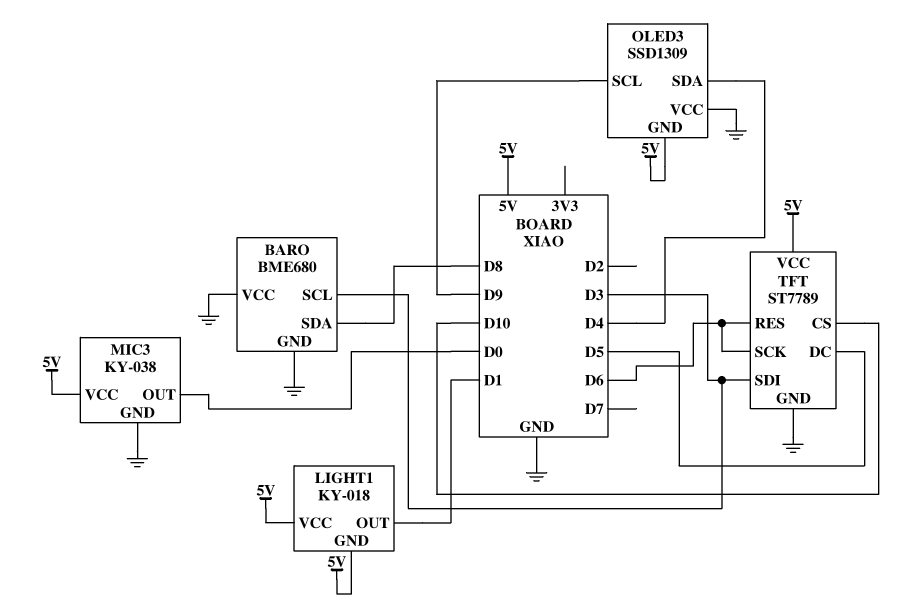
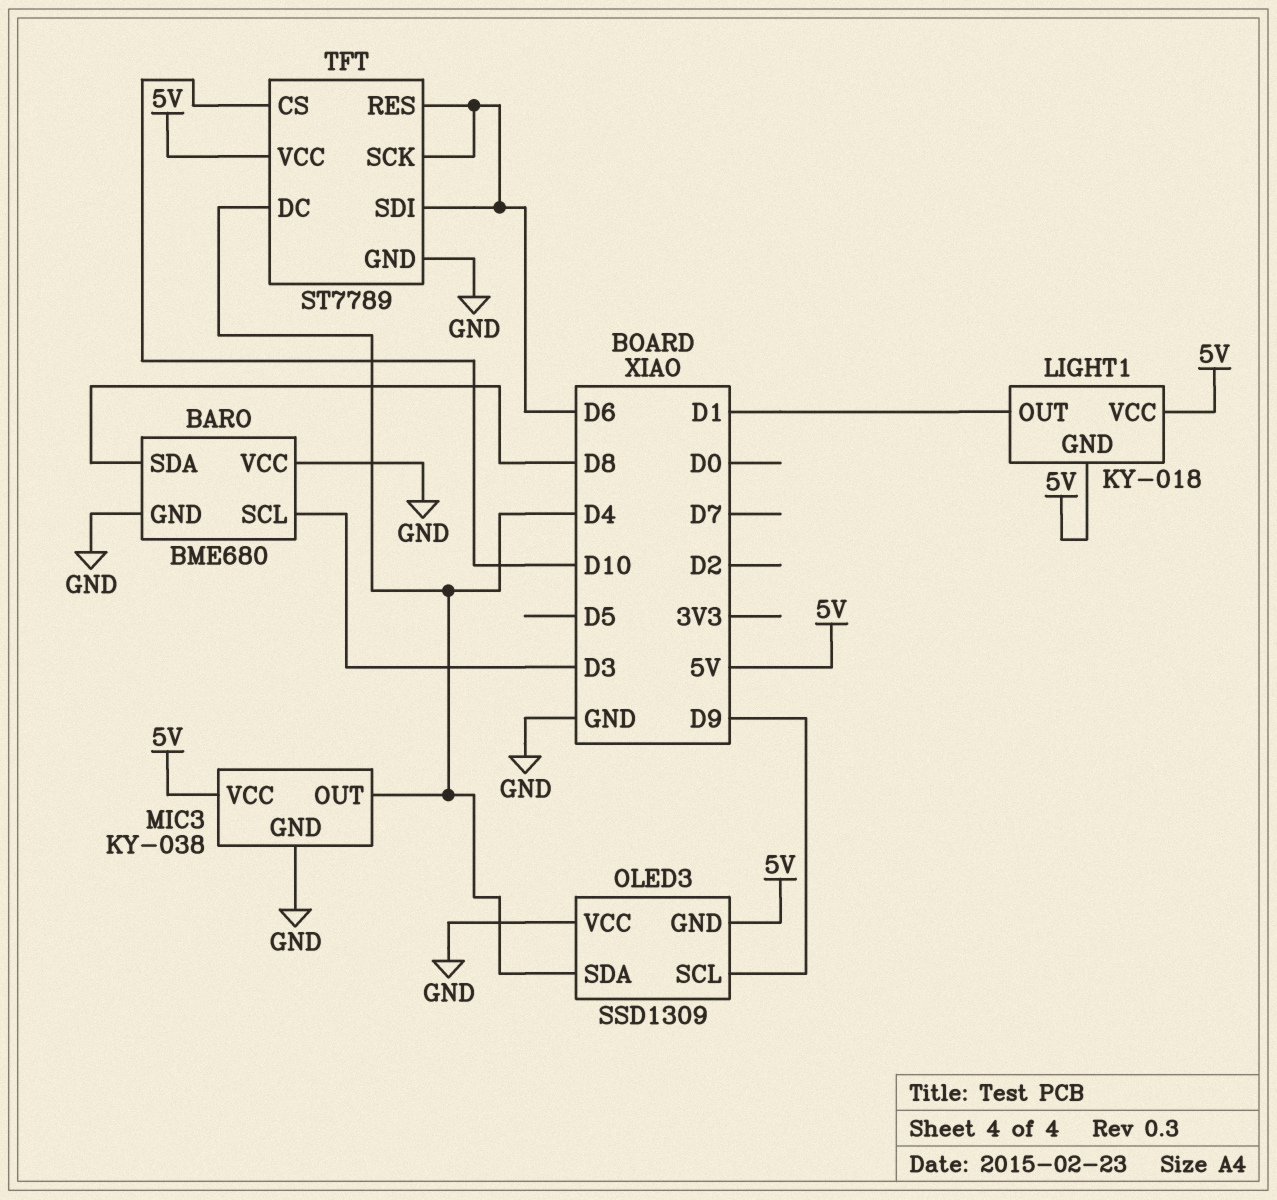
MIC3 pin OUT: D0 -> D4
TFT pin DC: D5 -> D4
TFT pin SDI: D3 -> D6

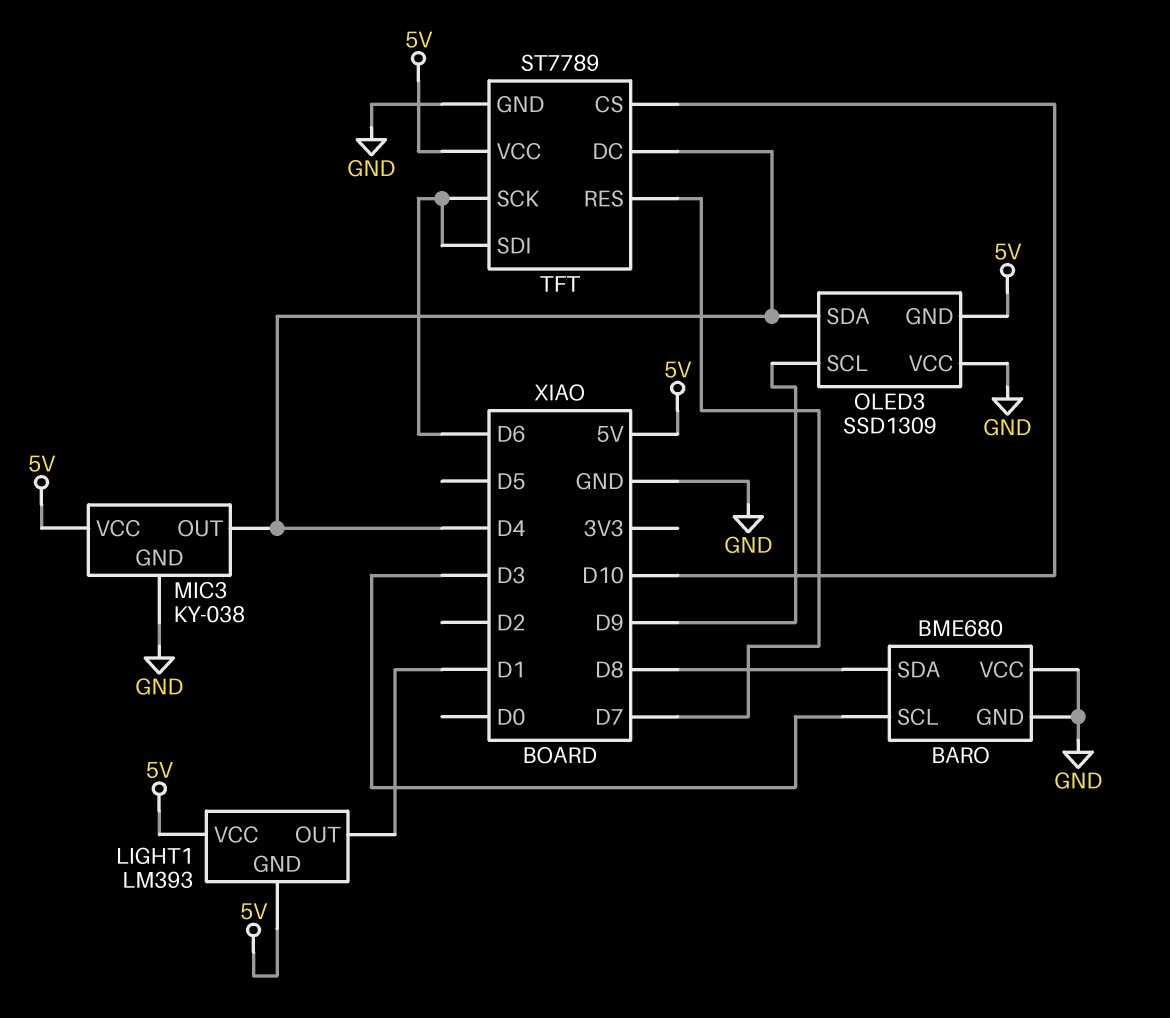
LIGHT1: KY-018 -> LM393
TFT pin RES: D6 -> D7

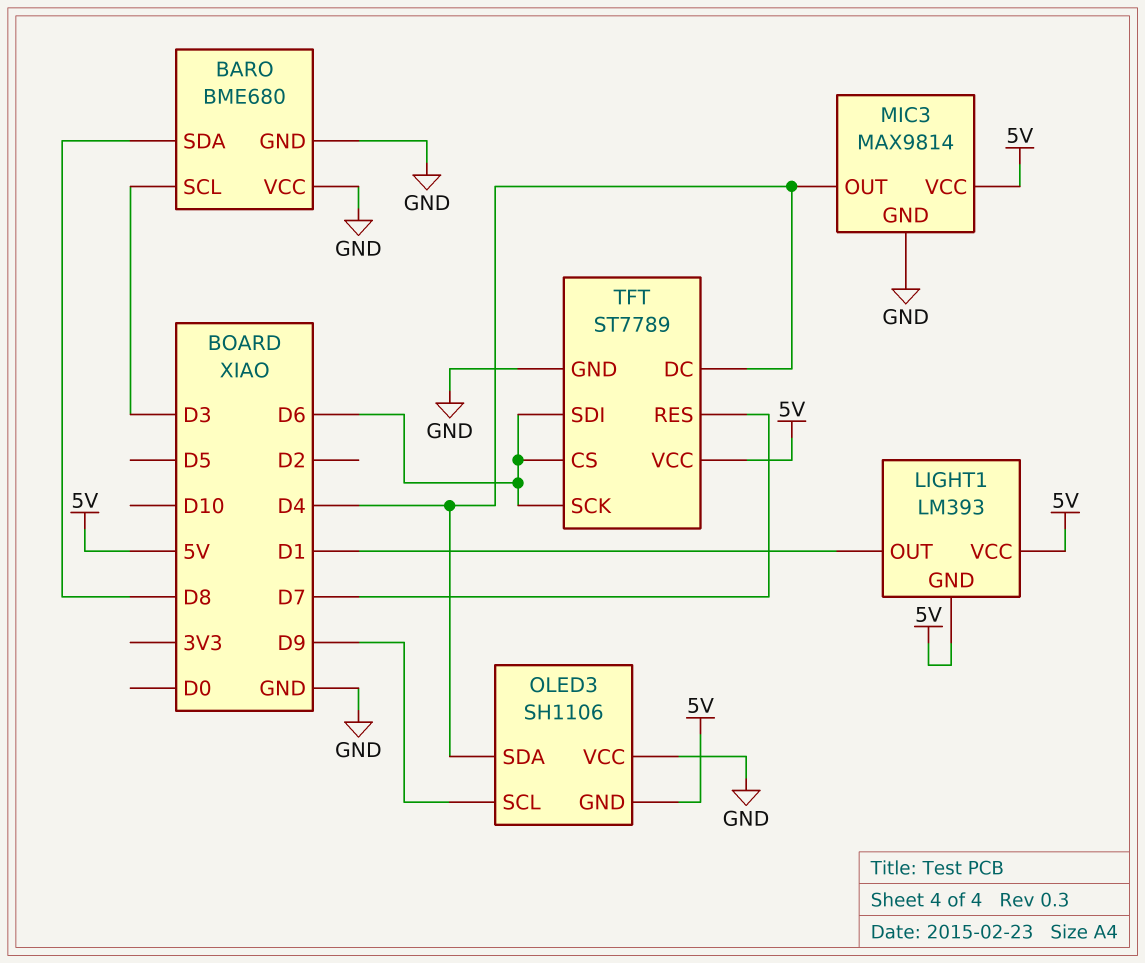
MIC3: KY-038 -> MAX9814
OLED3: SSD1309 -> SH1106
TFT pin CS: D10 -> D6

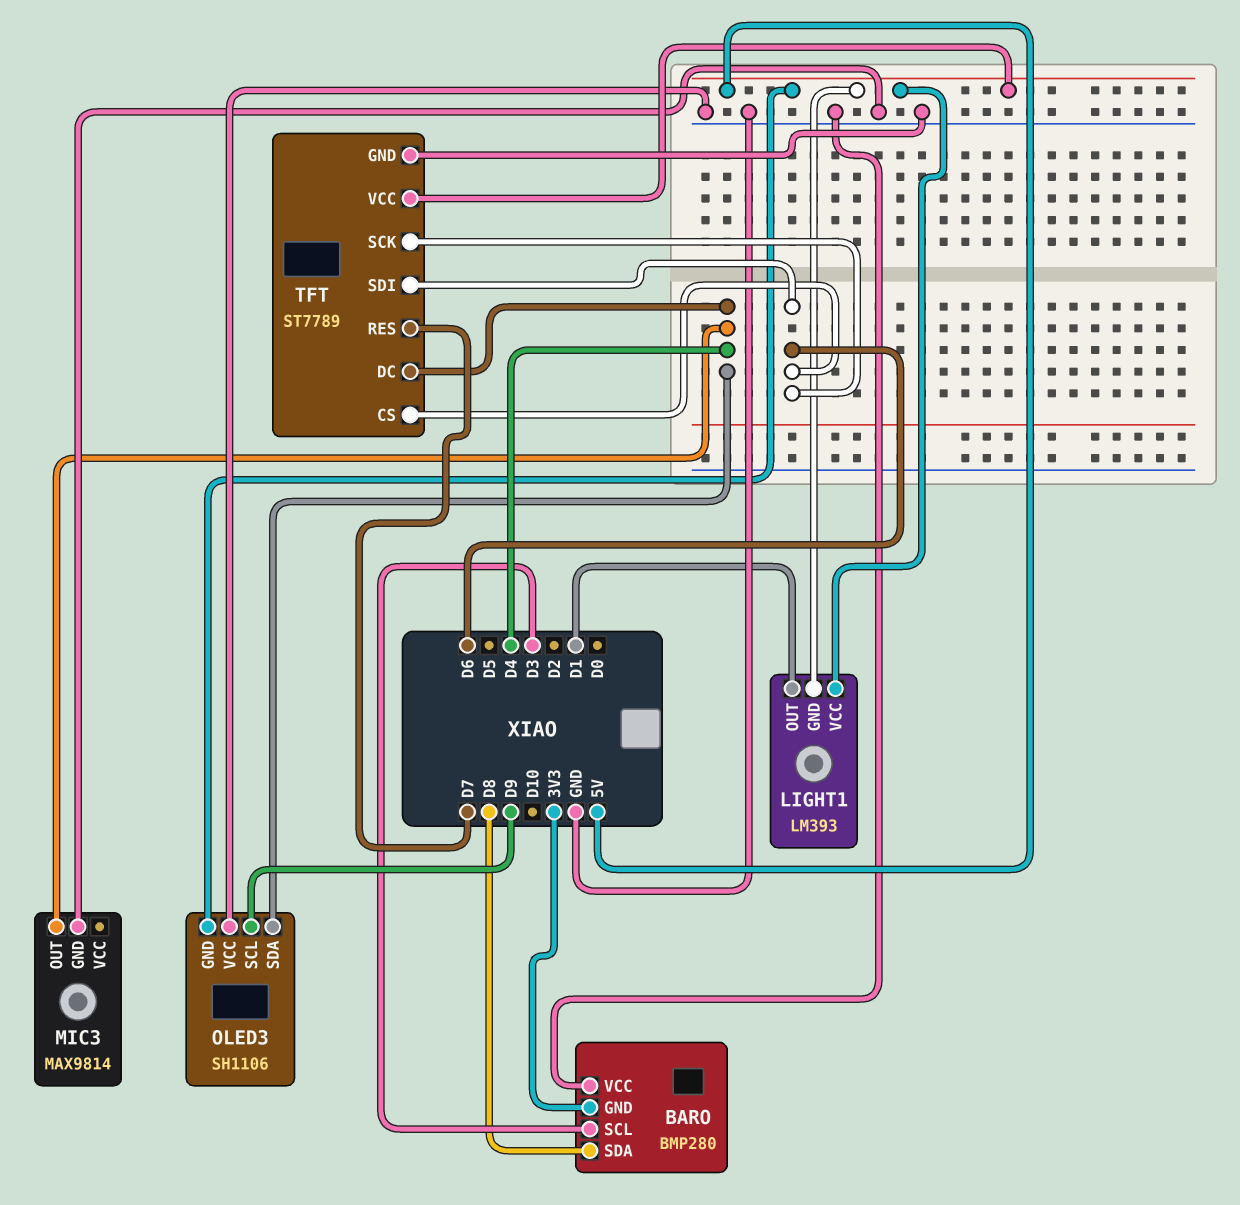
BARO: BME680 -> BMP280
BARO pin GND: GND -> 3V3
MIC3 pin VCC: 5V -> none

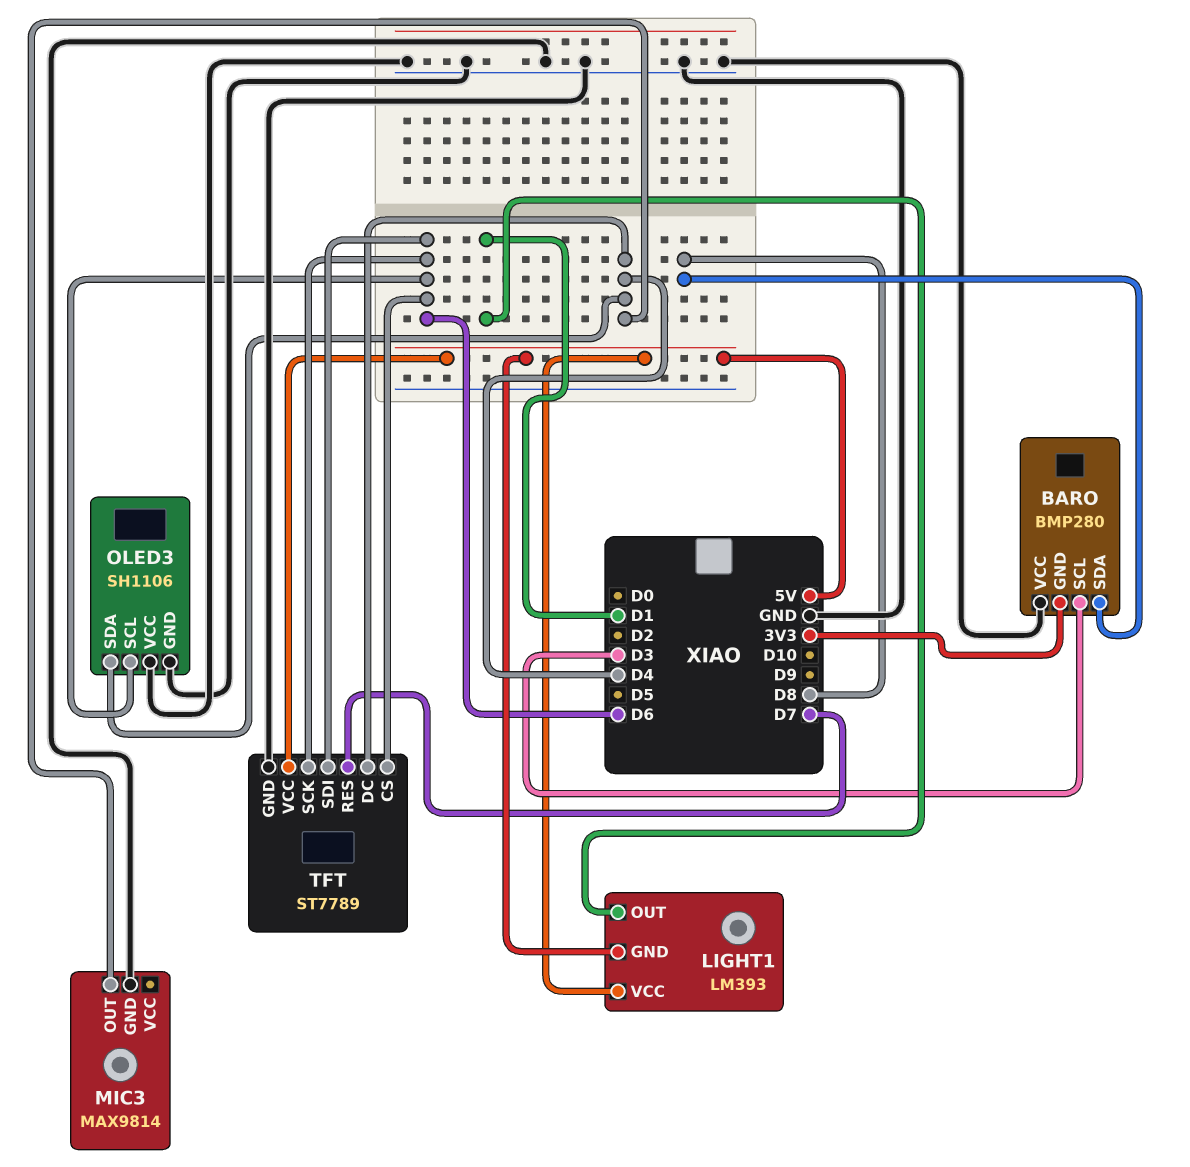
OLED3 pin GND: 5V -> GND
OLED3 pin SCL: D9 -> D6

